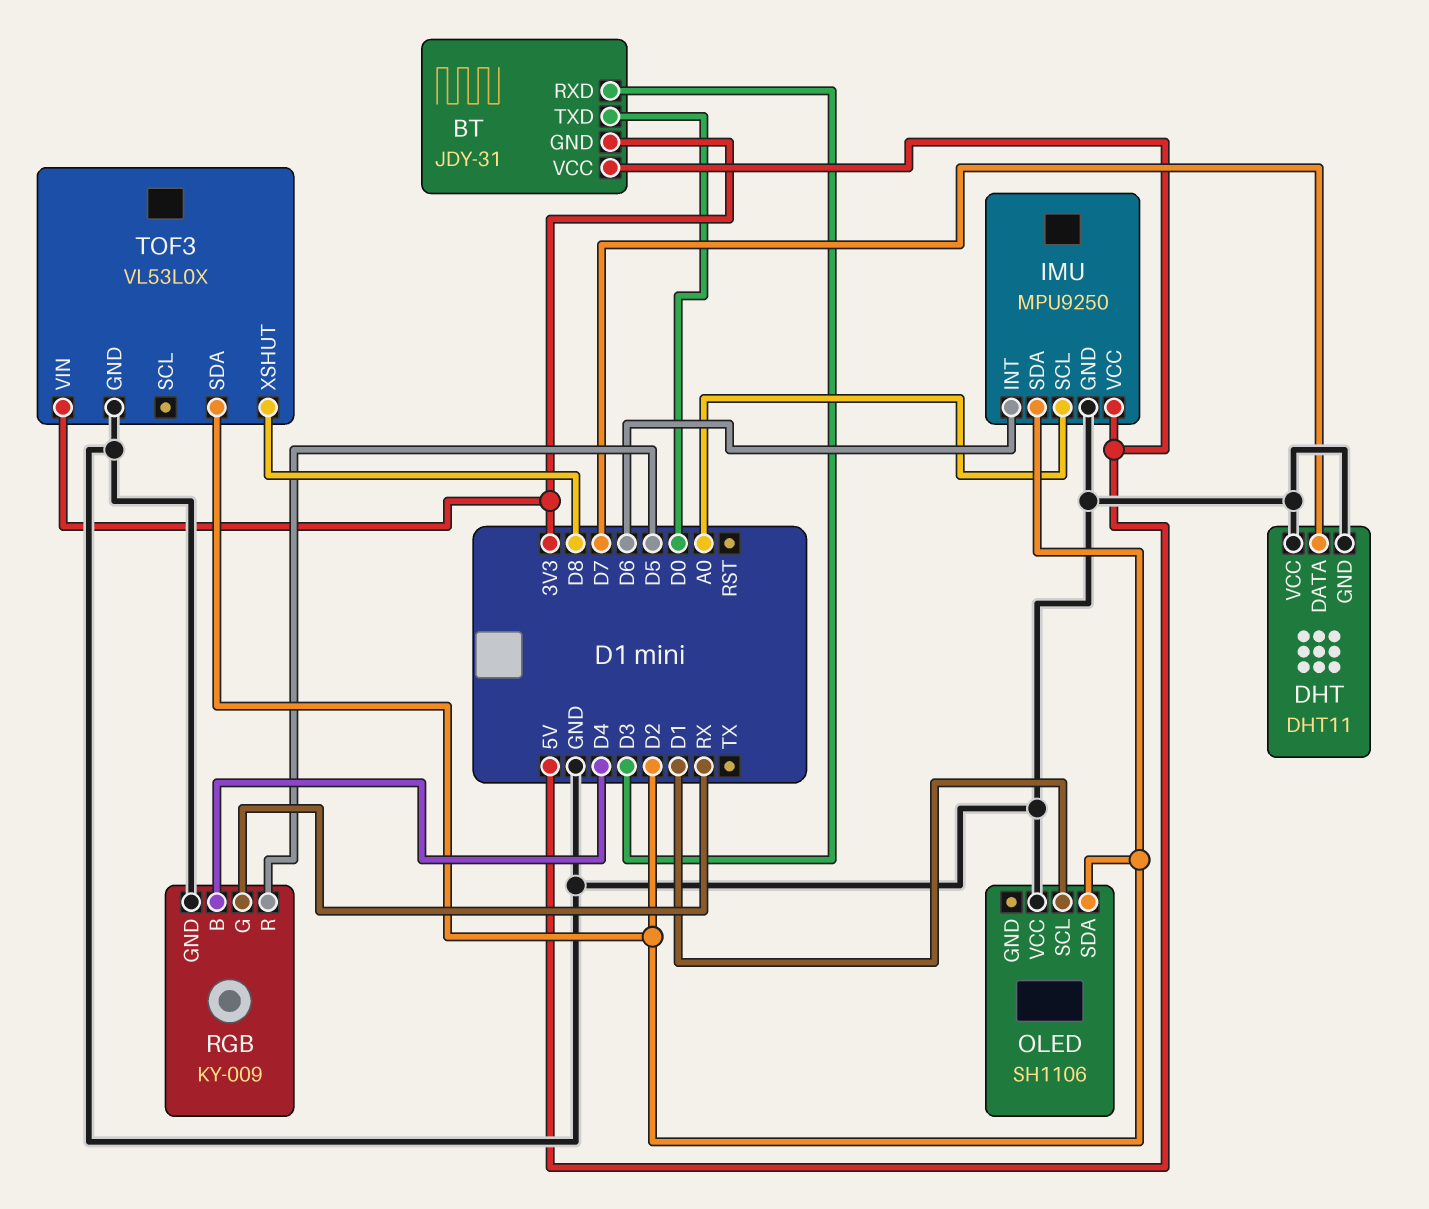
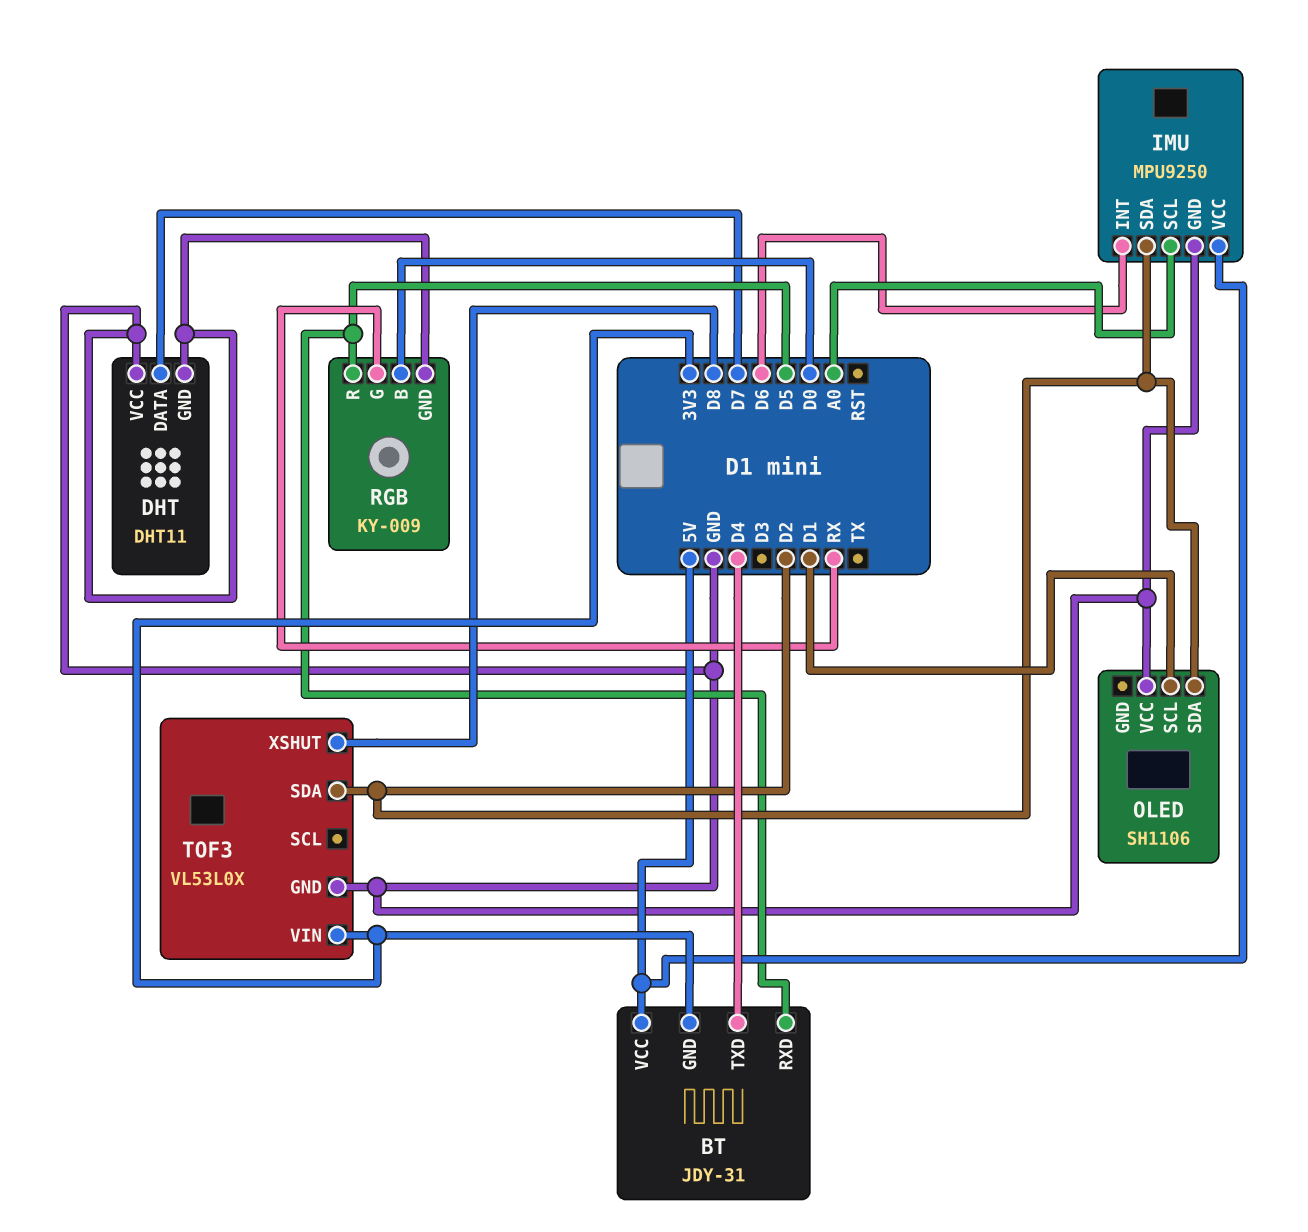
BT pin RXD: D3 -> D5
BT pin TXD: D0 -> D4
RGB pin B: D4 -> D0

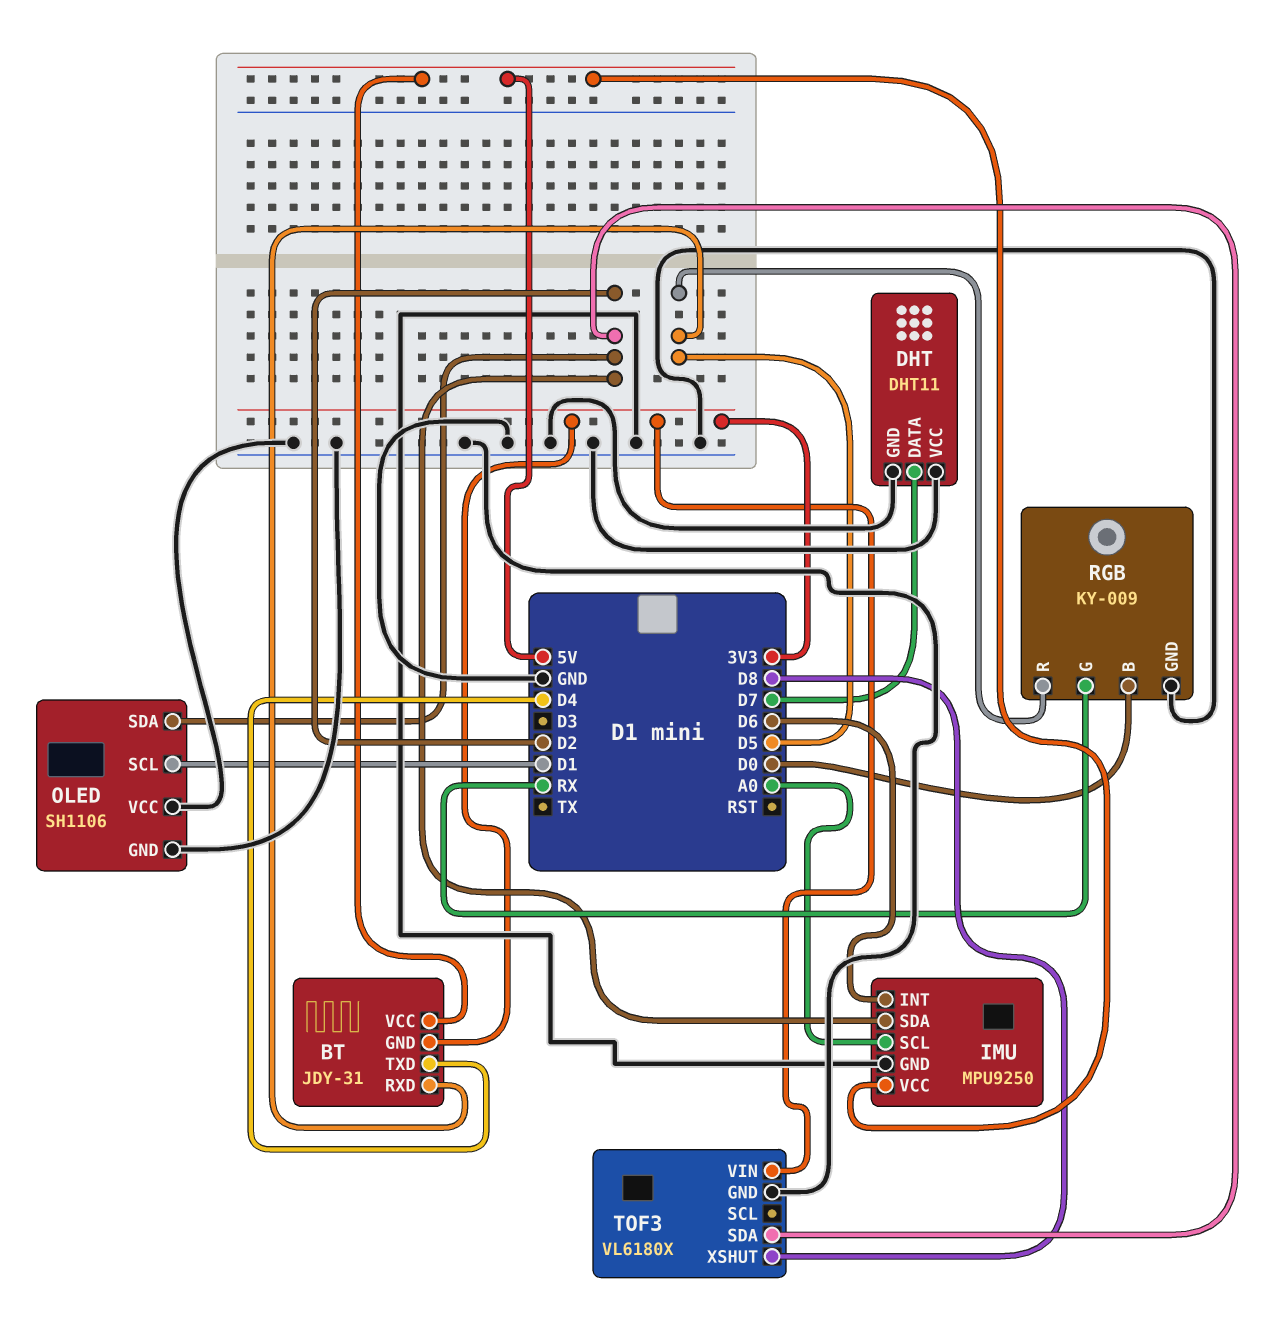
OLED pin GND: none -> GND
TOF3: VL53L0X -> VL6180X

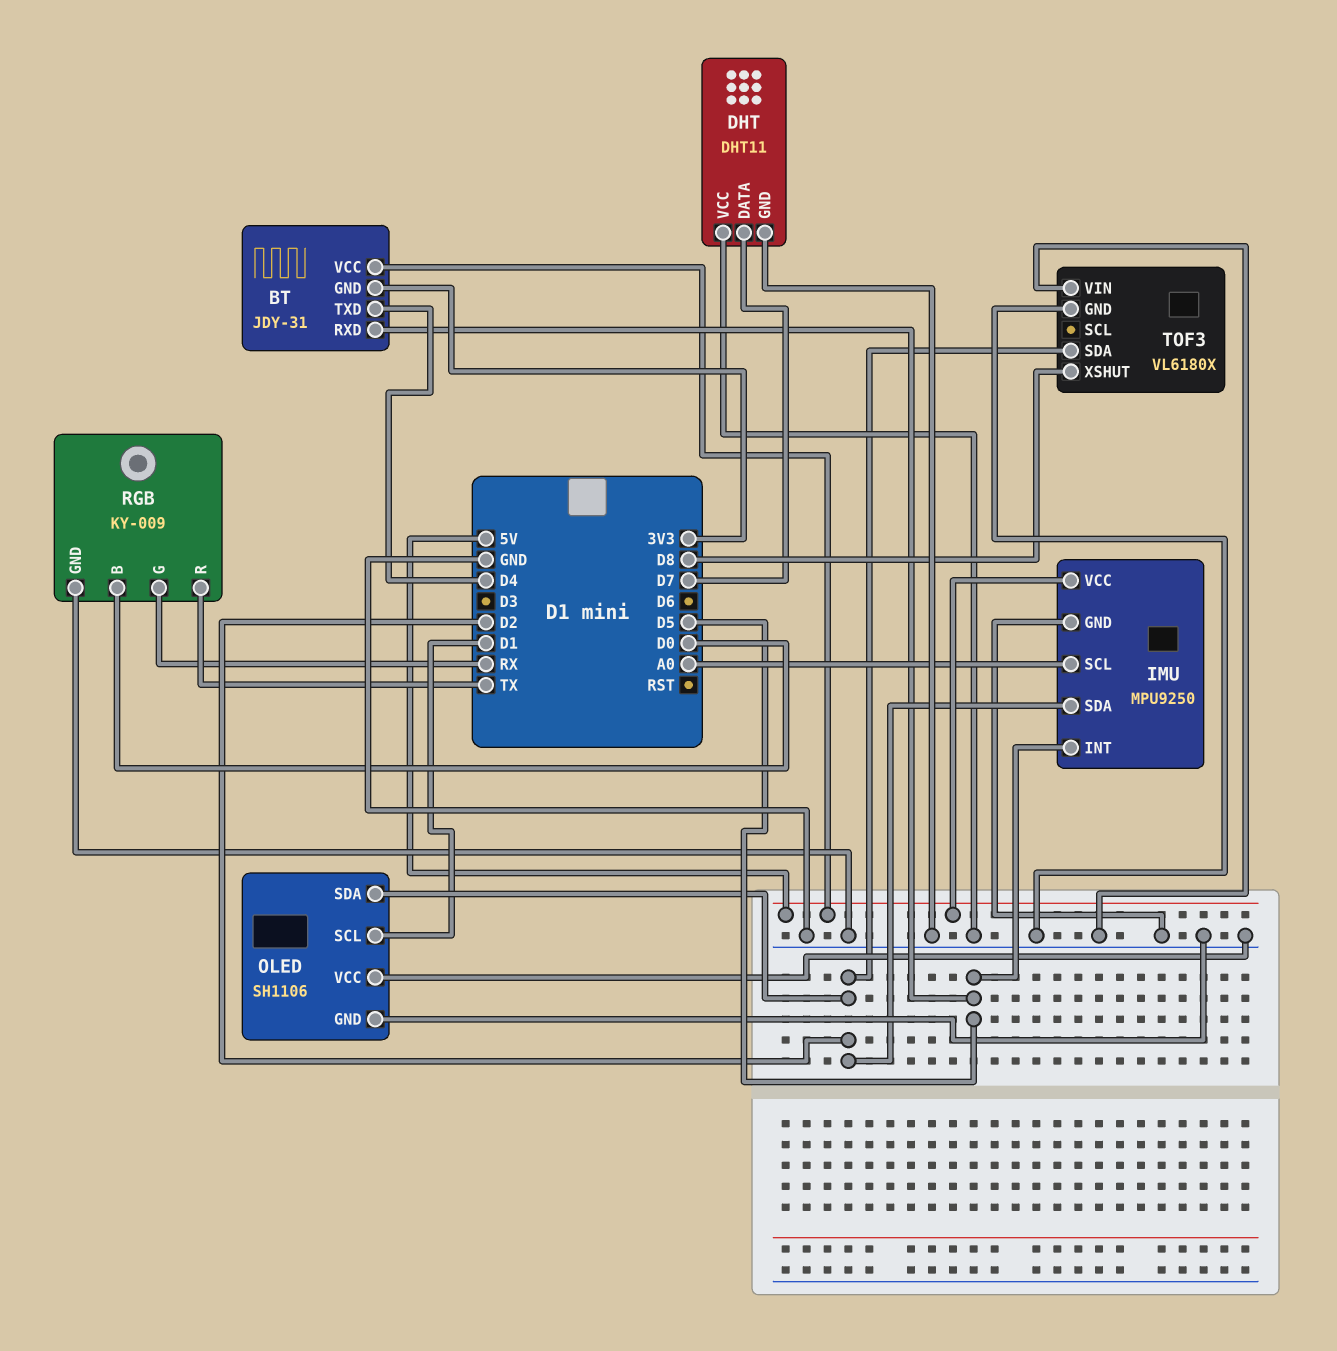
IMU pin INT: D6 -> D5
RGB pin R: D5 -> TX
TOF3 pin VIN: 3V3 -> GND

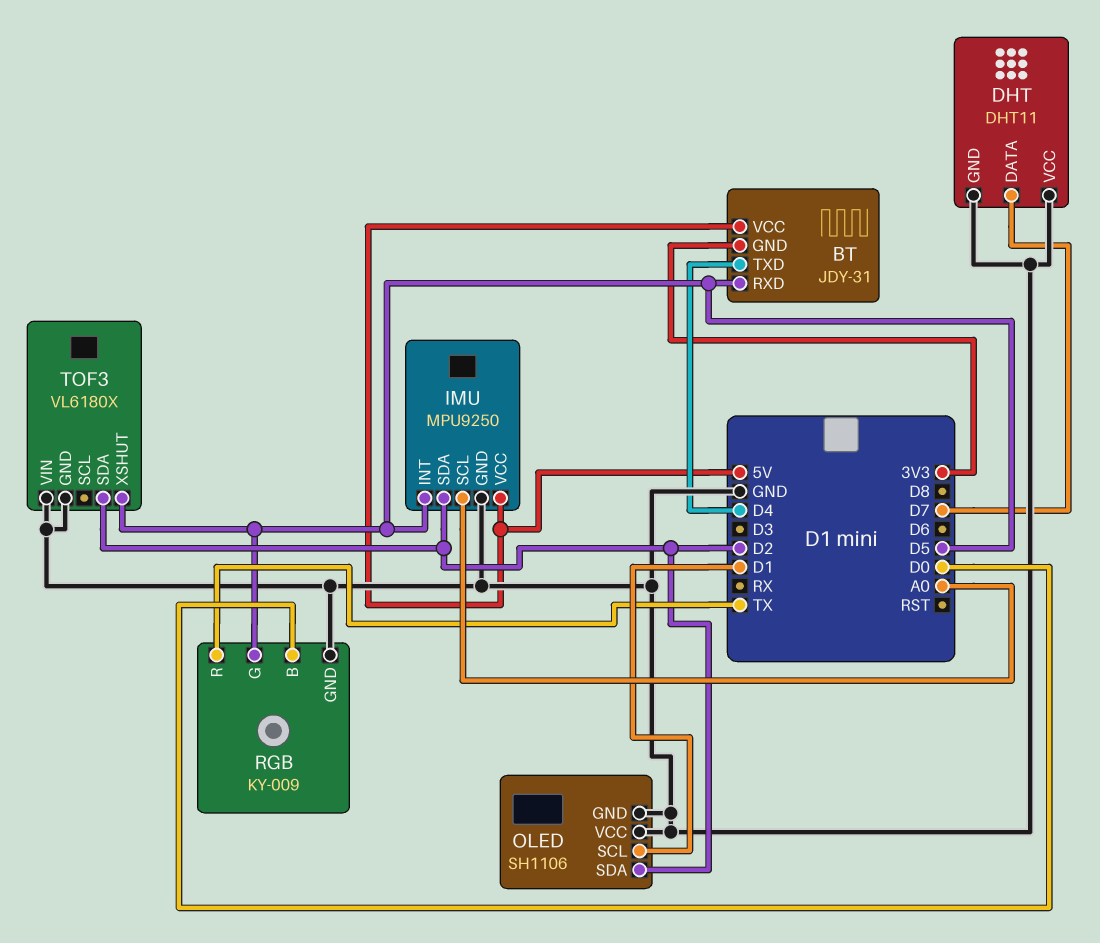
RGB pin G: RX -> D5
TOF3 pin XSHUT: D8 -> D5

